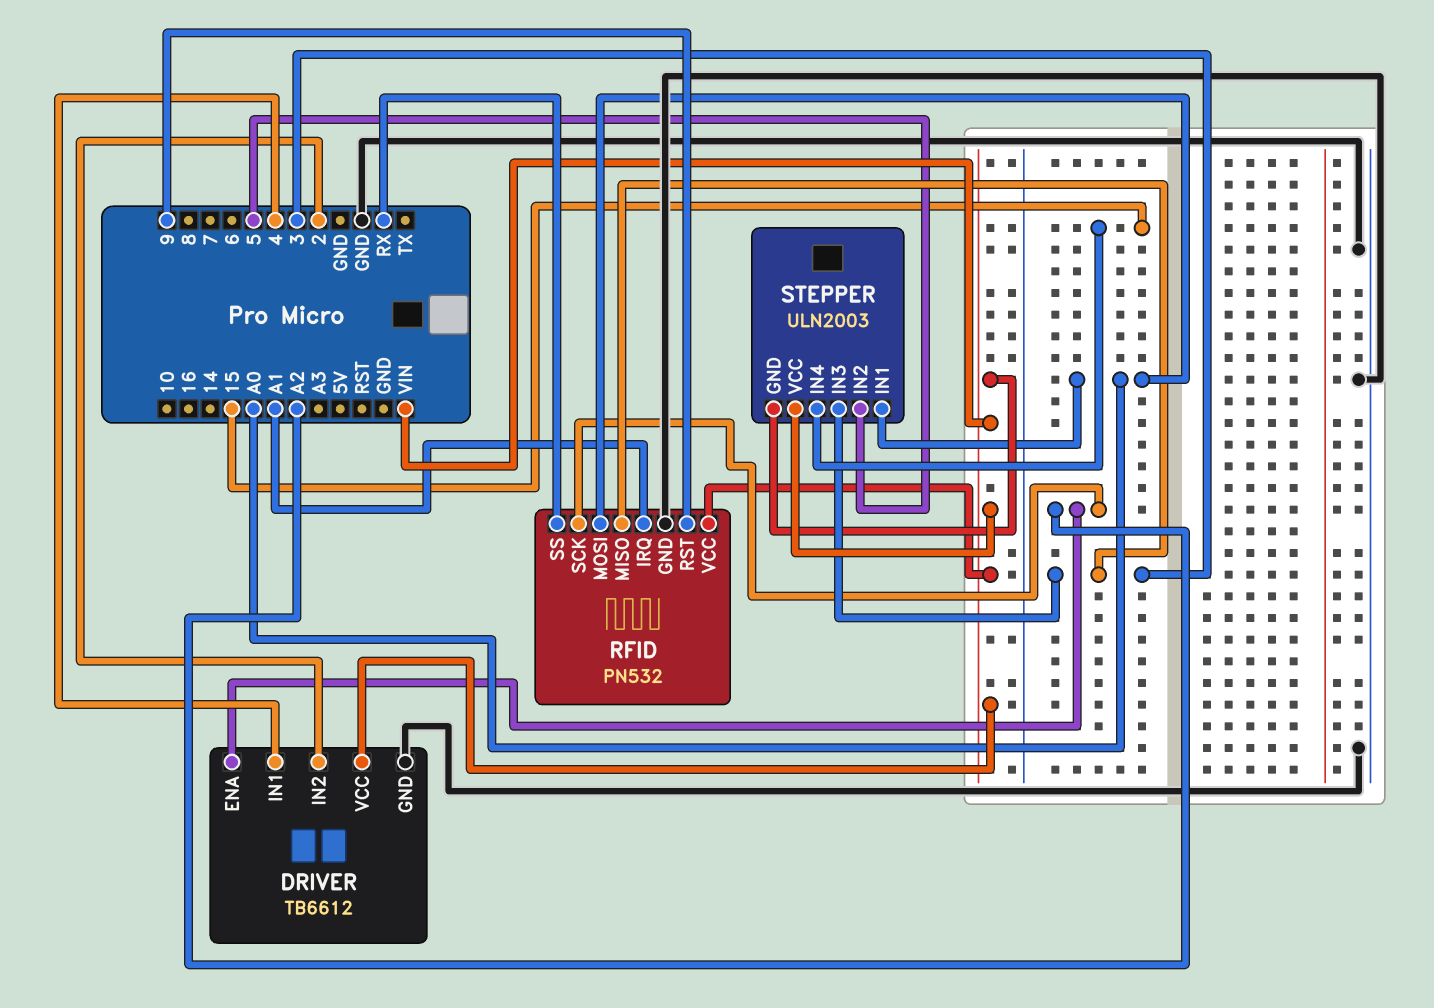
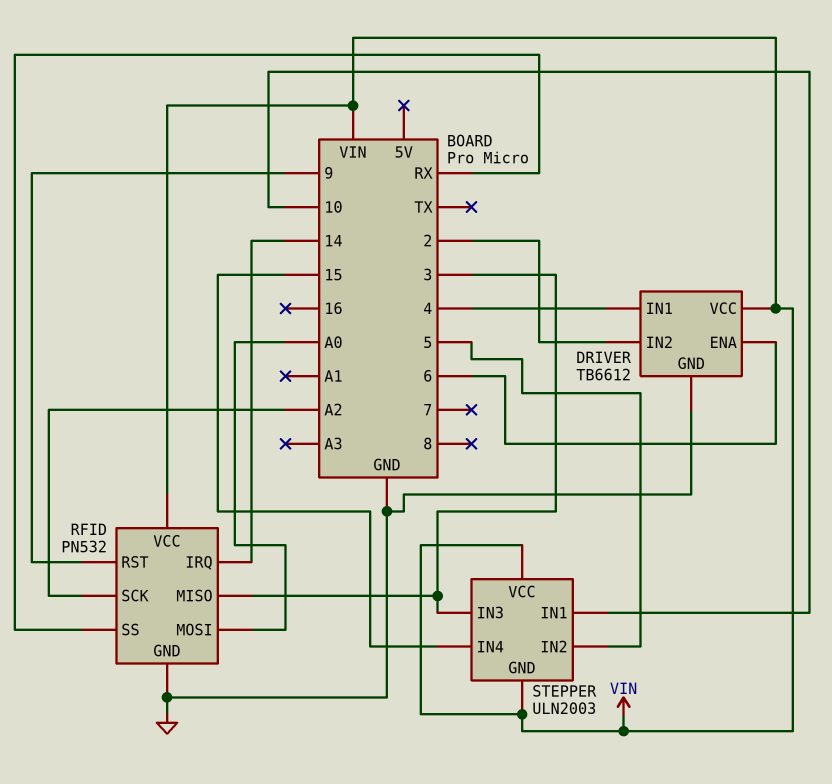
DRIVER pin ENA: A2 -> 6
RFID pin IRQ: A1 -> 14
STEPPER pin IN1: A0 -> 10

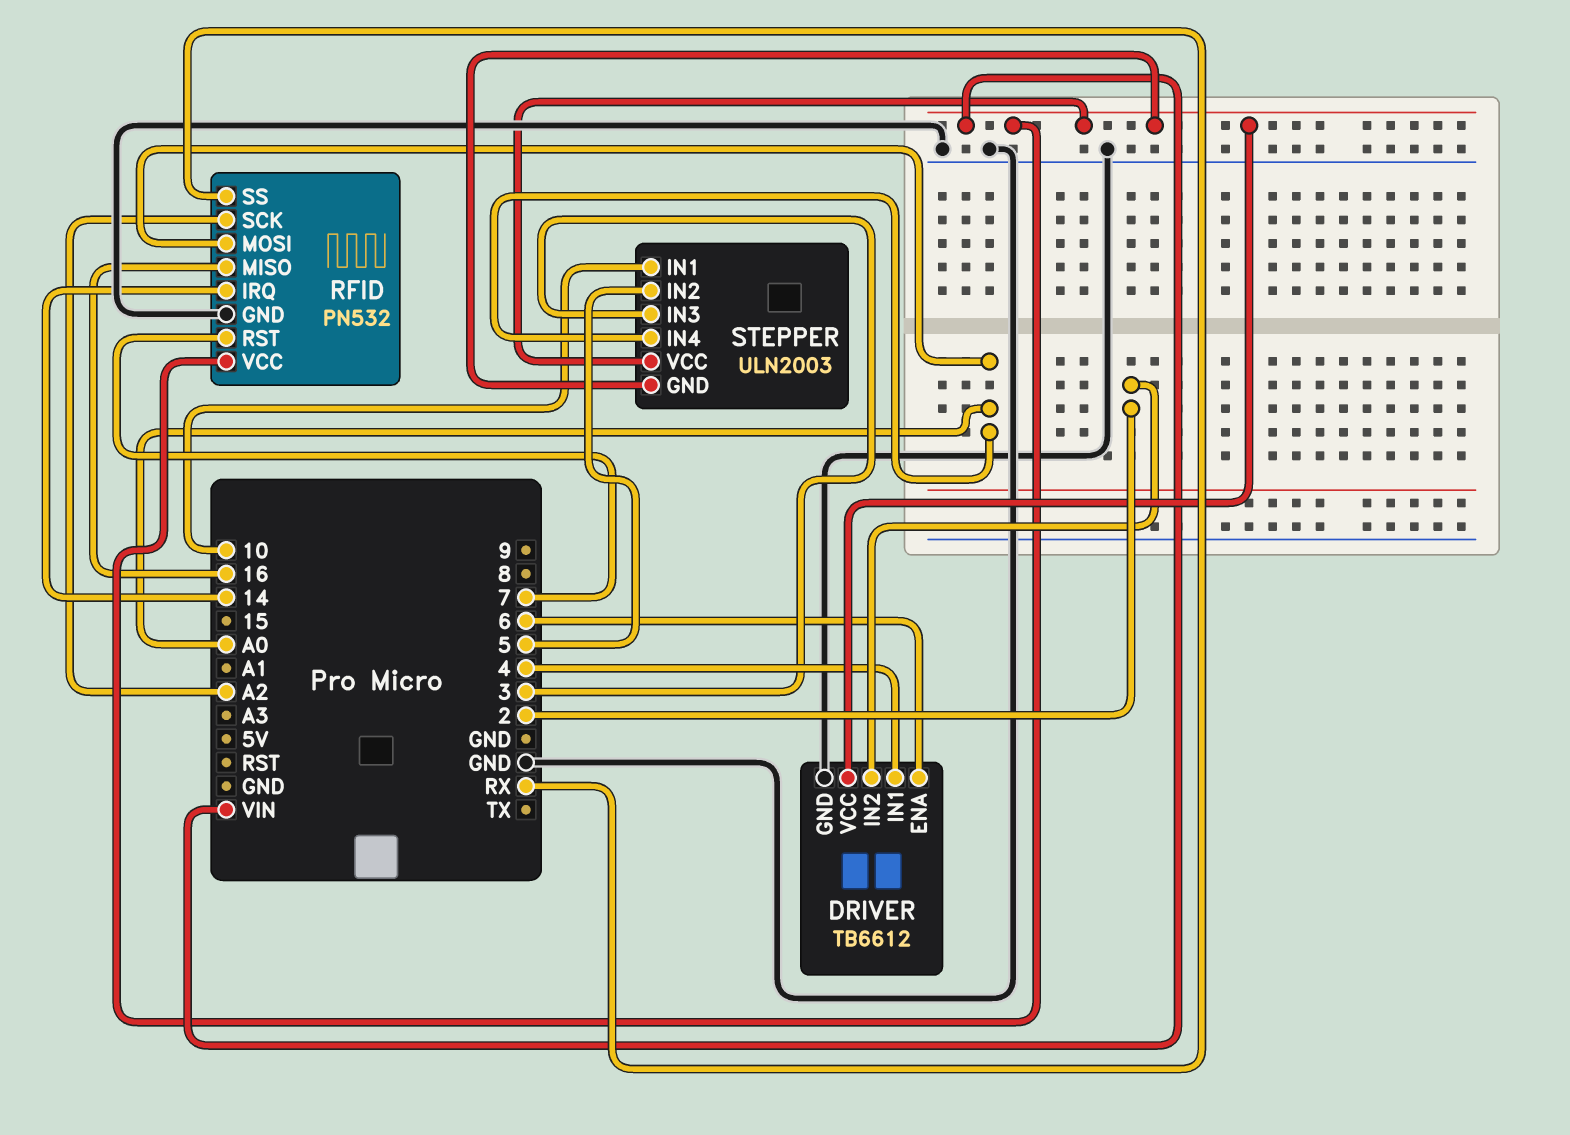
RFID pin MISO: 3 -> 16
RFID pin RST: 9 -> 7
STEPPER pin IN4: 15 -> A0

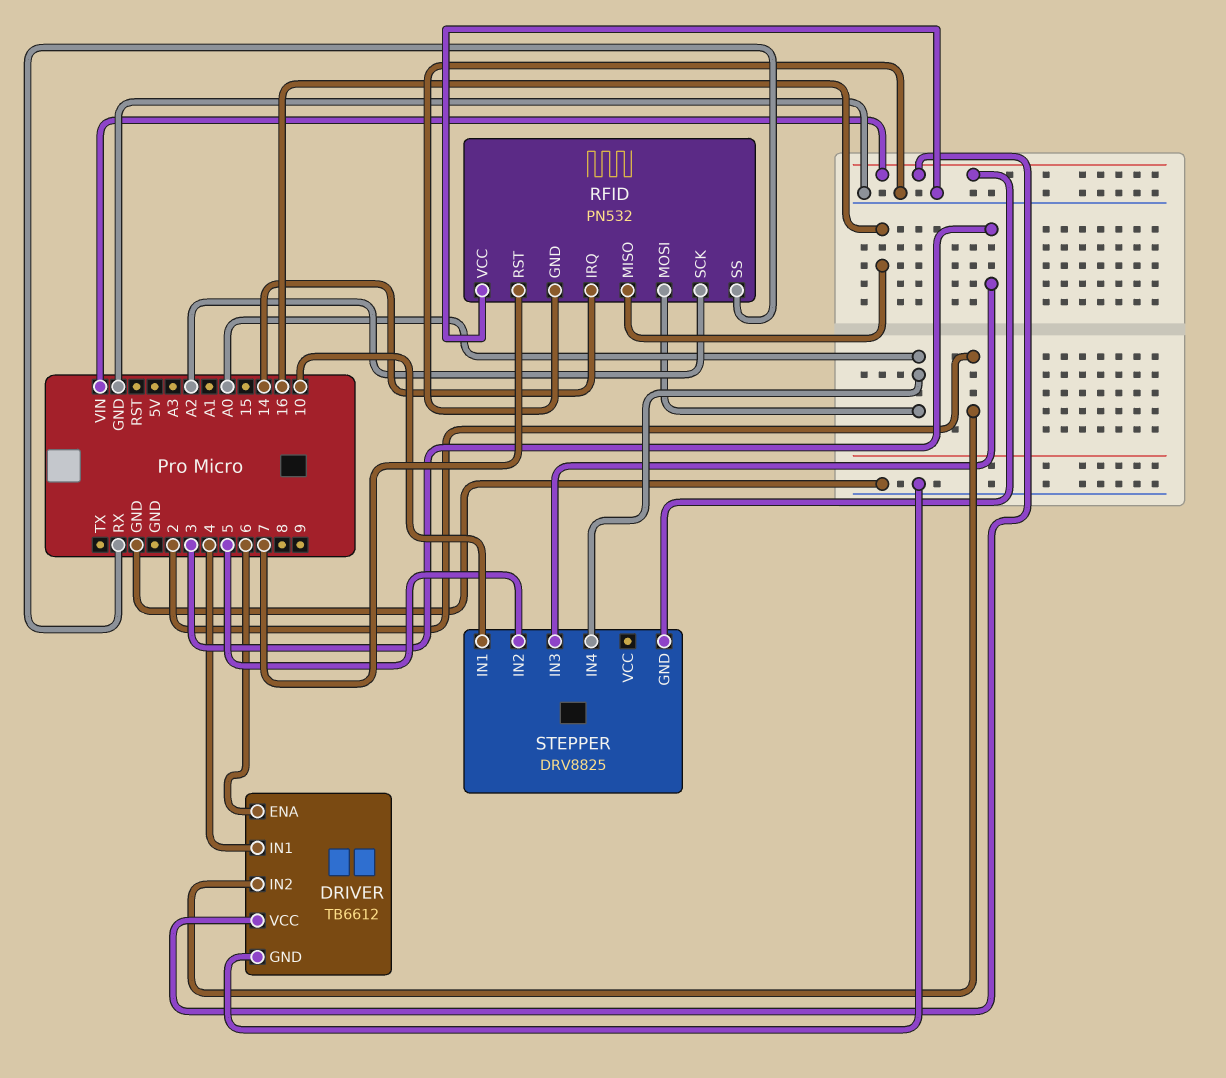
RFID pin VCC: VIN -> GND
STEPPER: ULN2003 -> DRV8825
STEPPER pin VCC: VIN -> none

